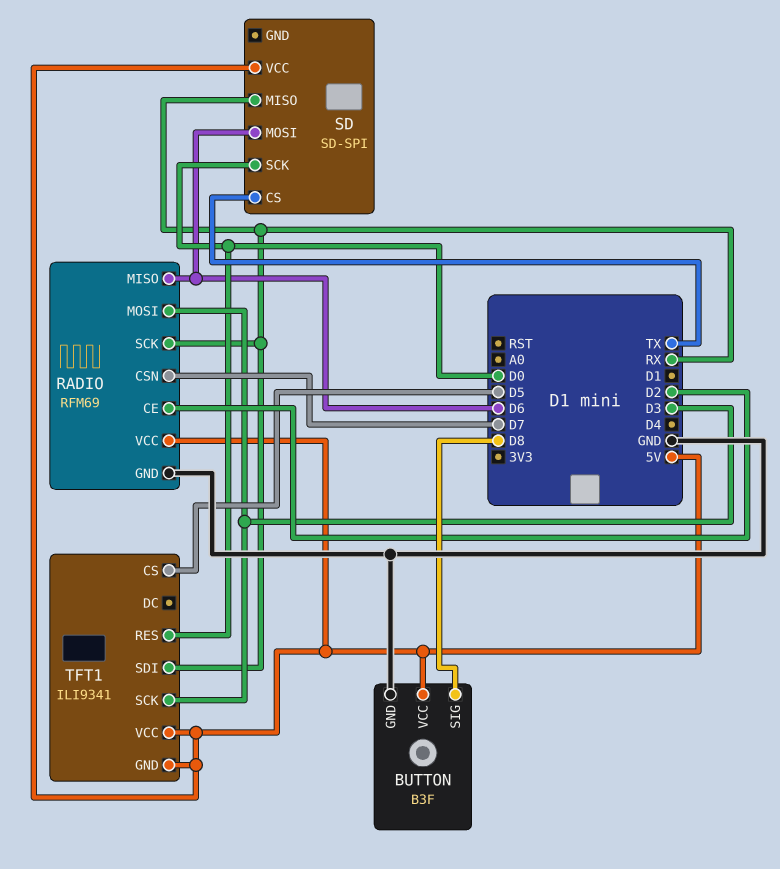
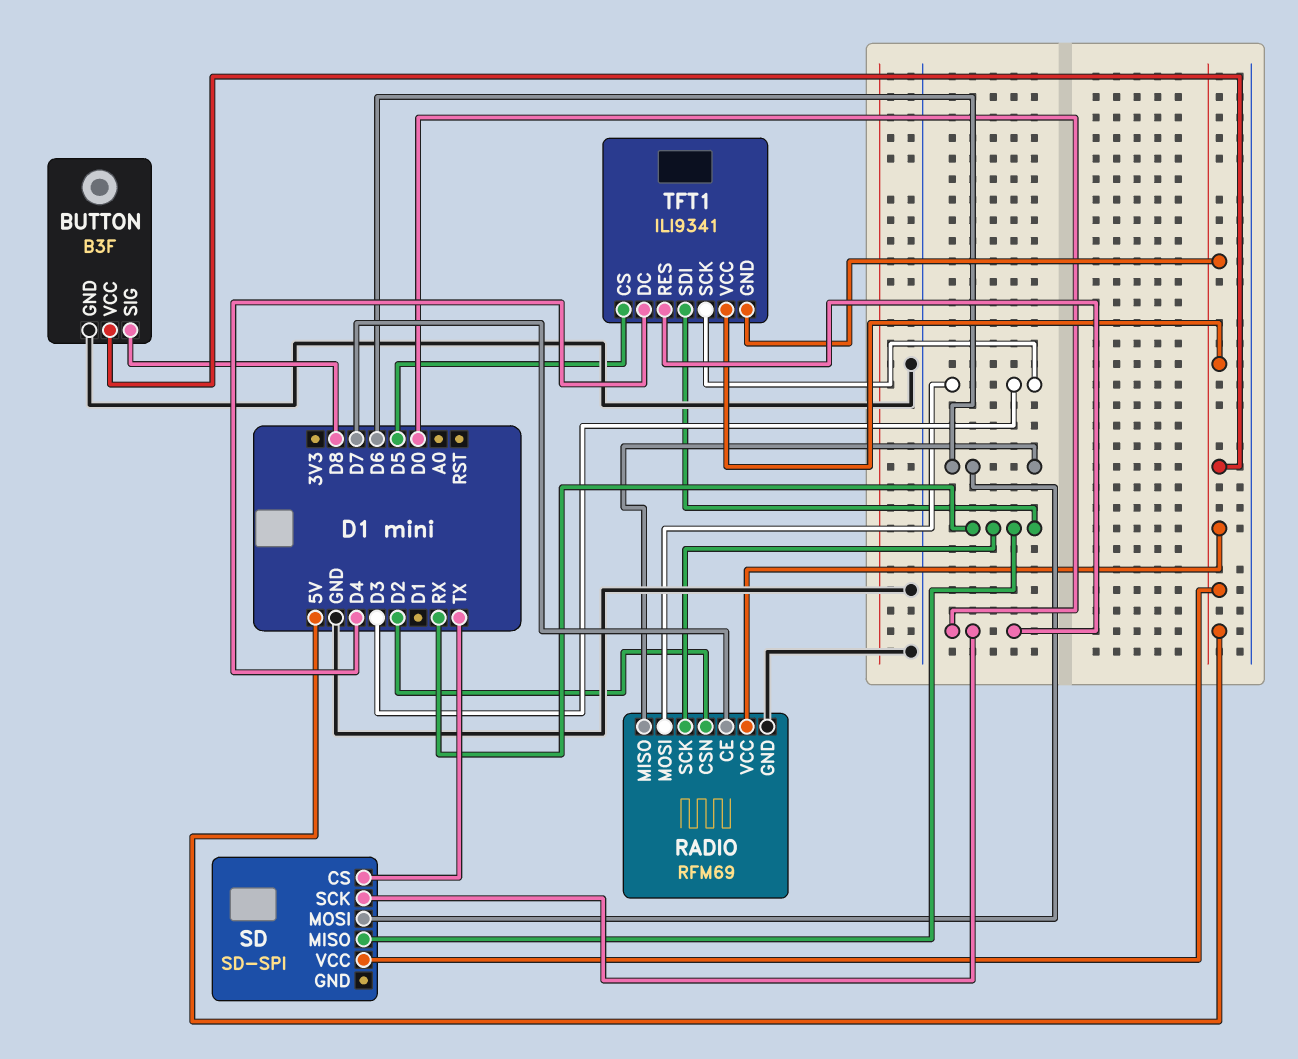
RADIO pin CE: D2 -> D7
RADIO pin CSN: D7 -> D2
TFT1 pin DC: none -> D4

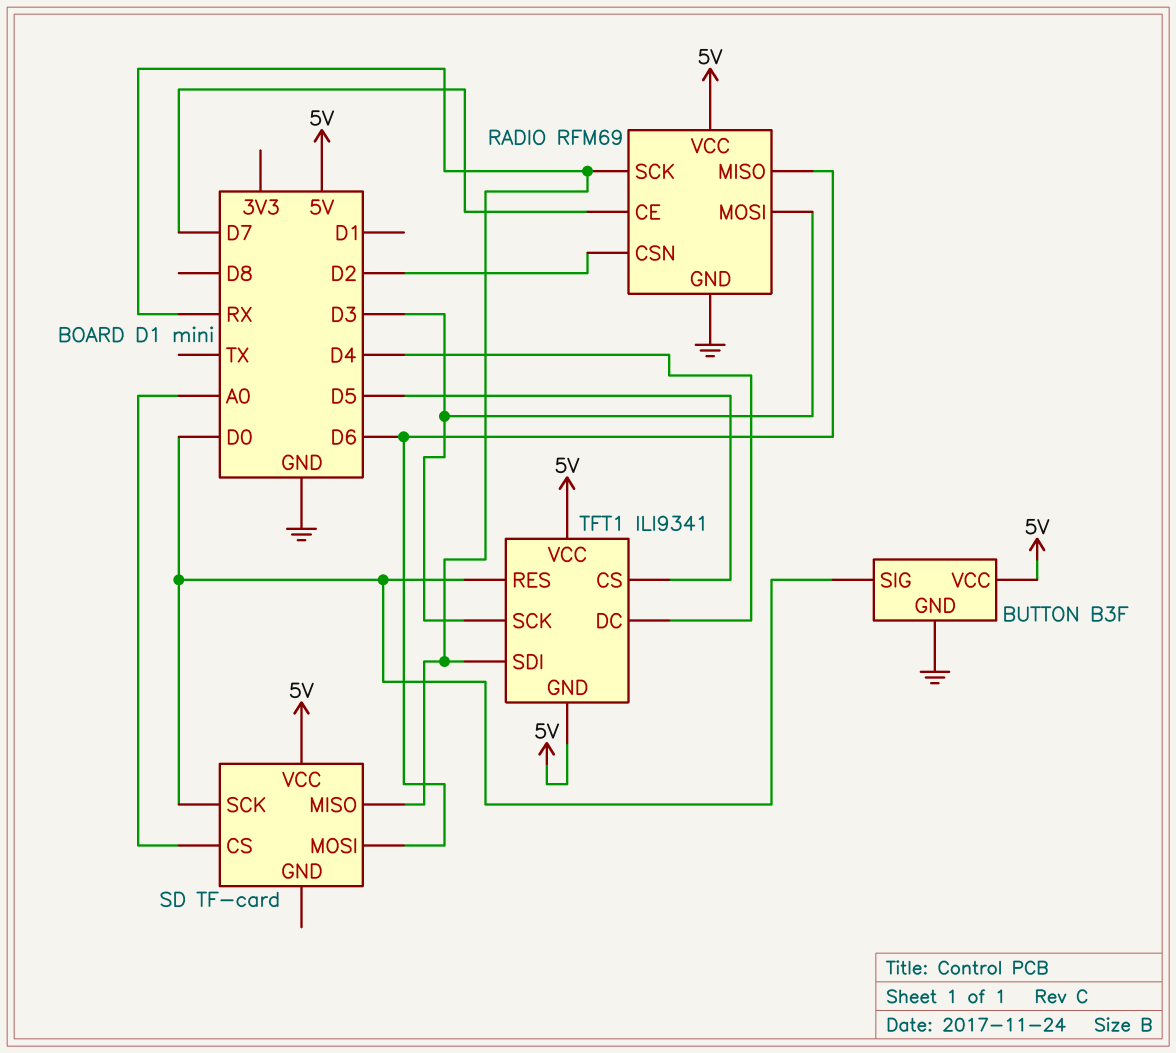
BUTTON pin SIG: D8 -> D0
SD: SD-SPI -> TF-card
SD pin CS: TX -> A0

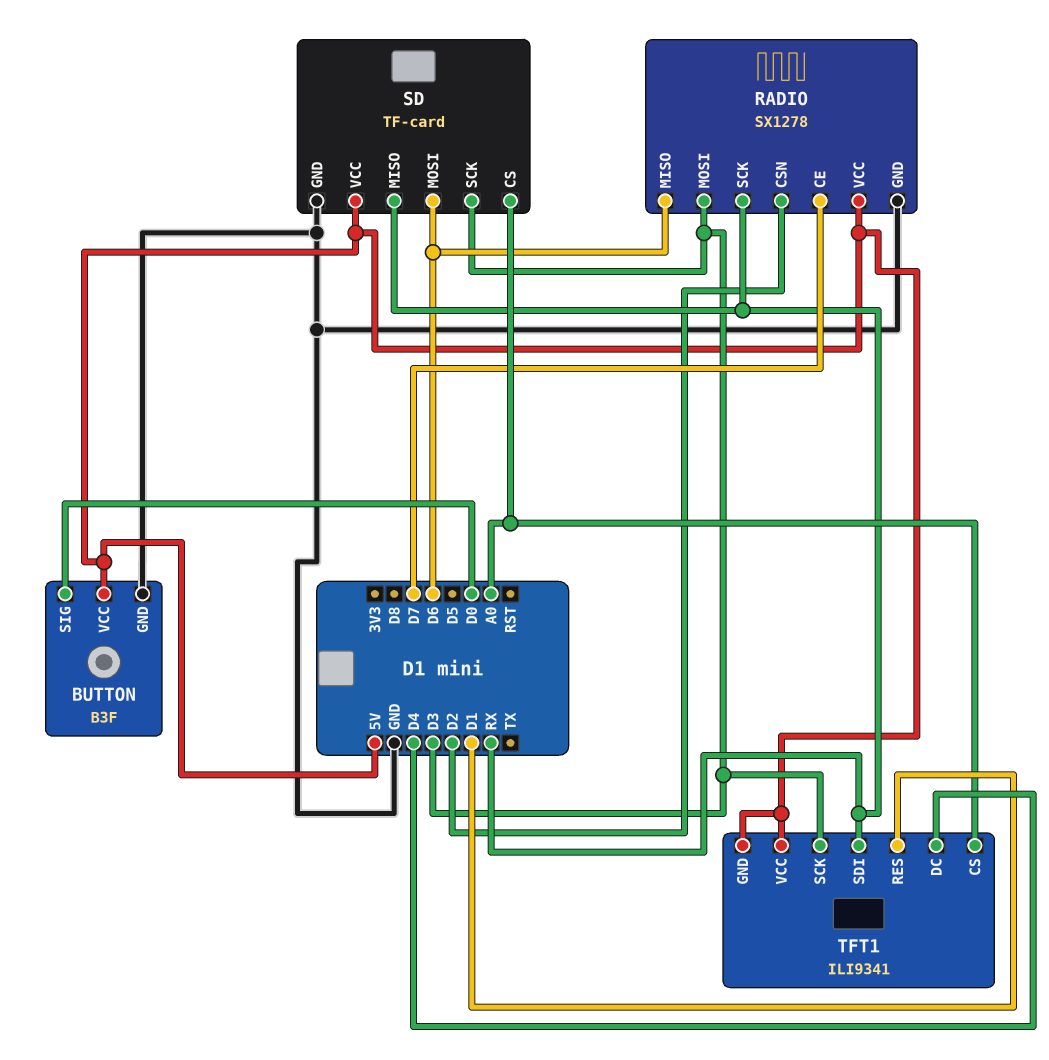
RADIO: RFM69 -> SX1278
SD pin GND: none -> GND
SD pin SCK: D0 -> D3
TFT1 pin CS: D5 -> A0
TFT1 pin RES: D0 -> D1

